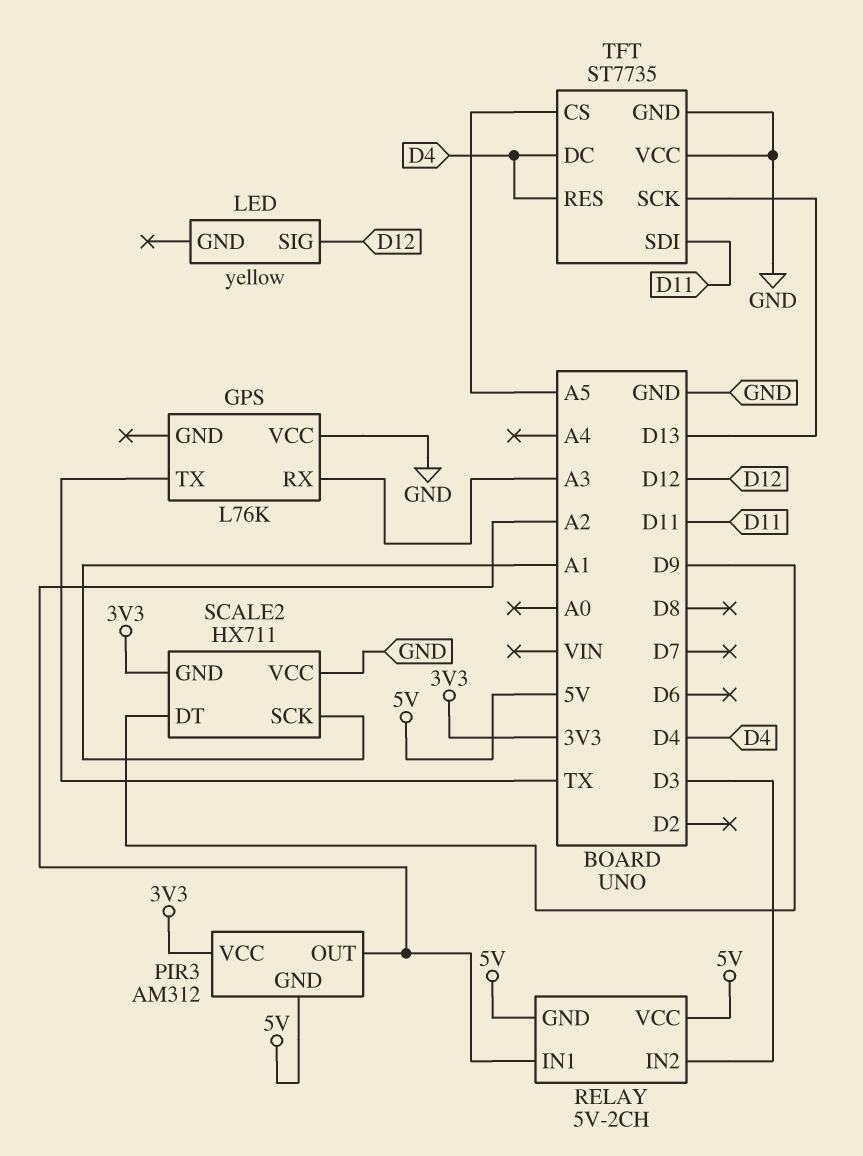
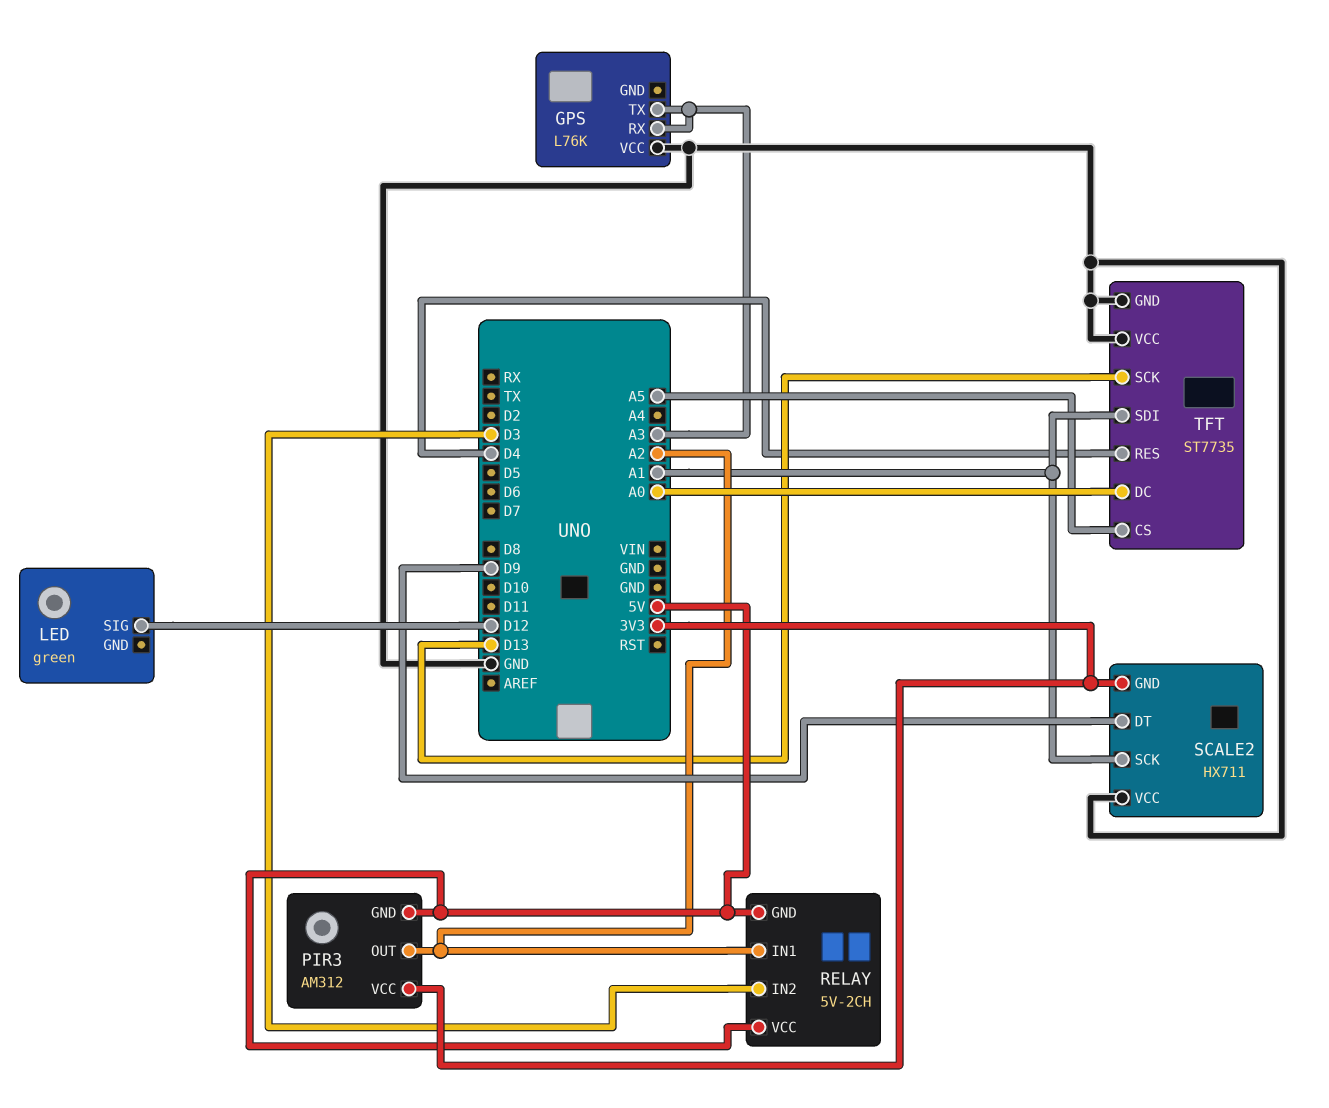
GPS pin TX: TX -> A3
LED: yellow -> green
TFT pin DC: D4 -> A0
TFT pin SDI: D11 -> A1

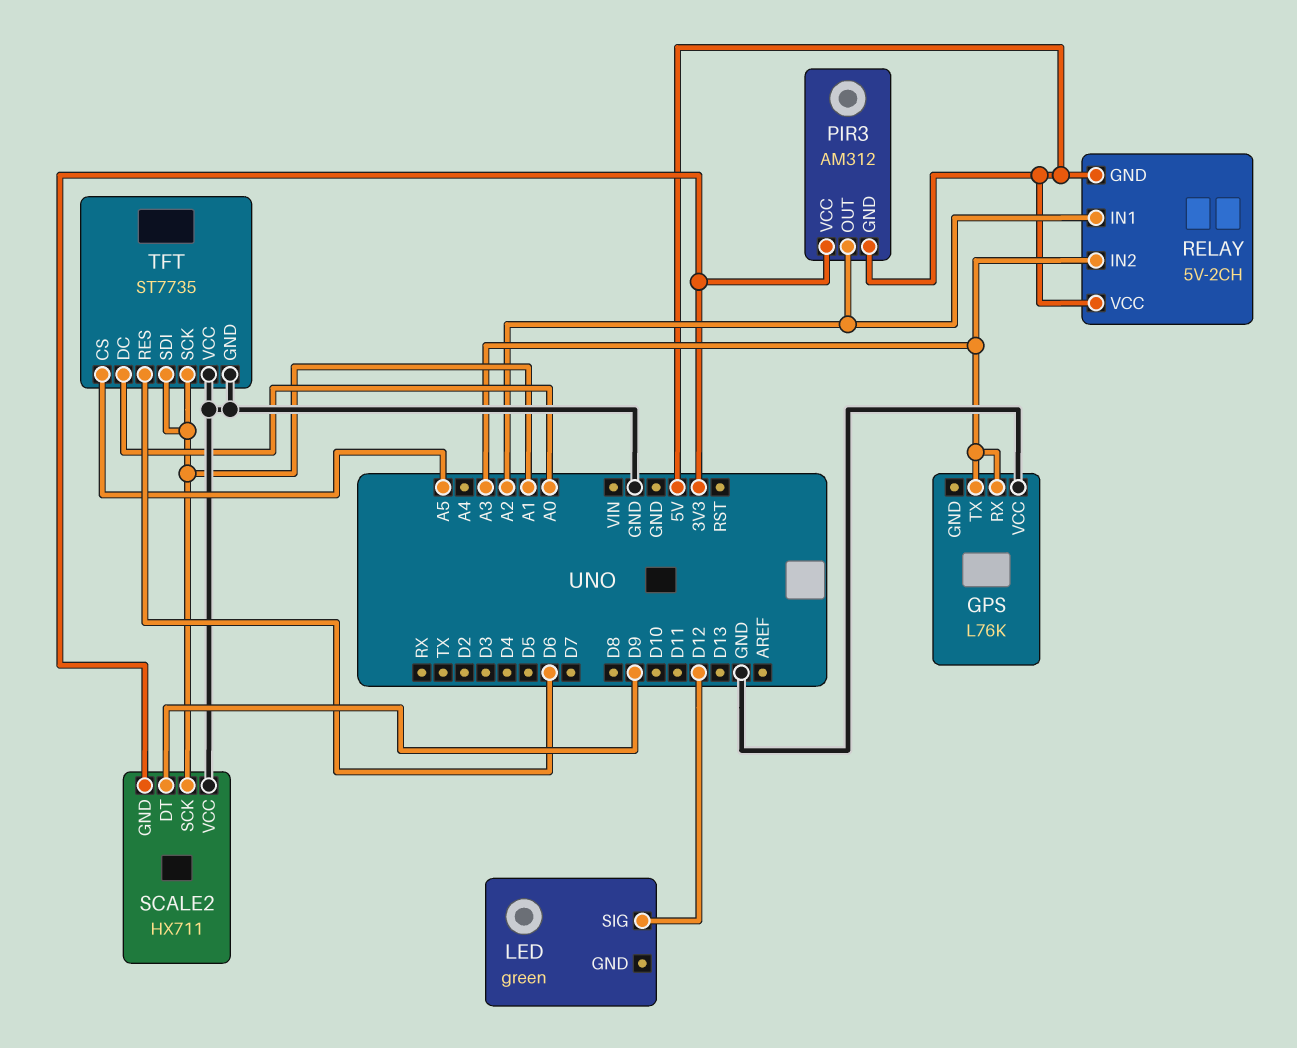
RELAY pin IN2: D3 -> A3
TFT pin RES: D4 -> D6
TFT pin SCK: D13 -> A1

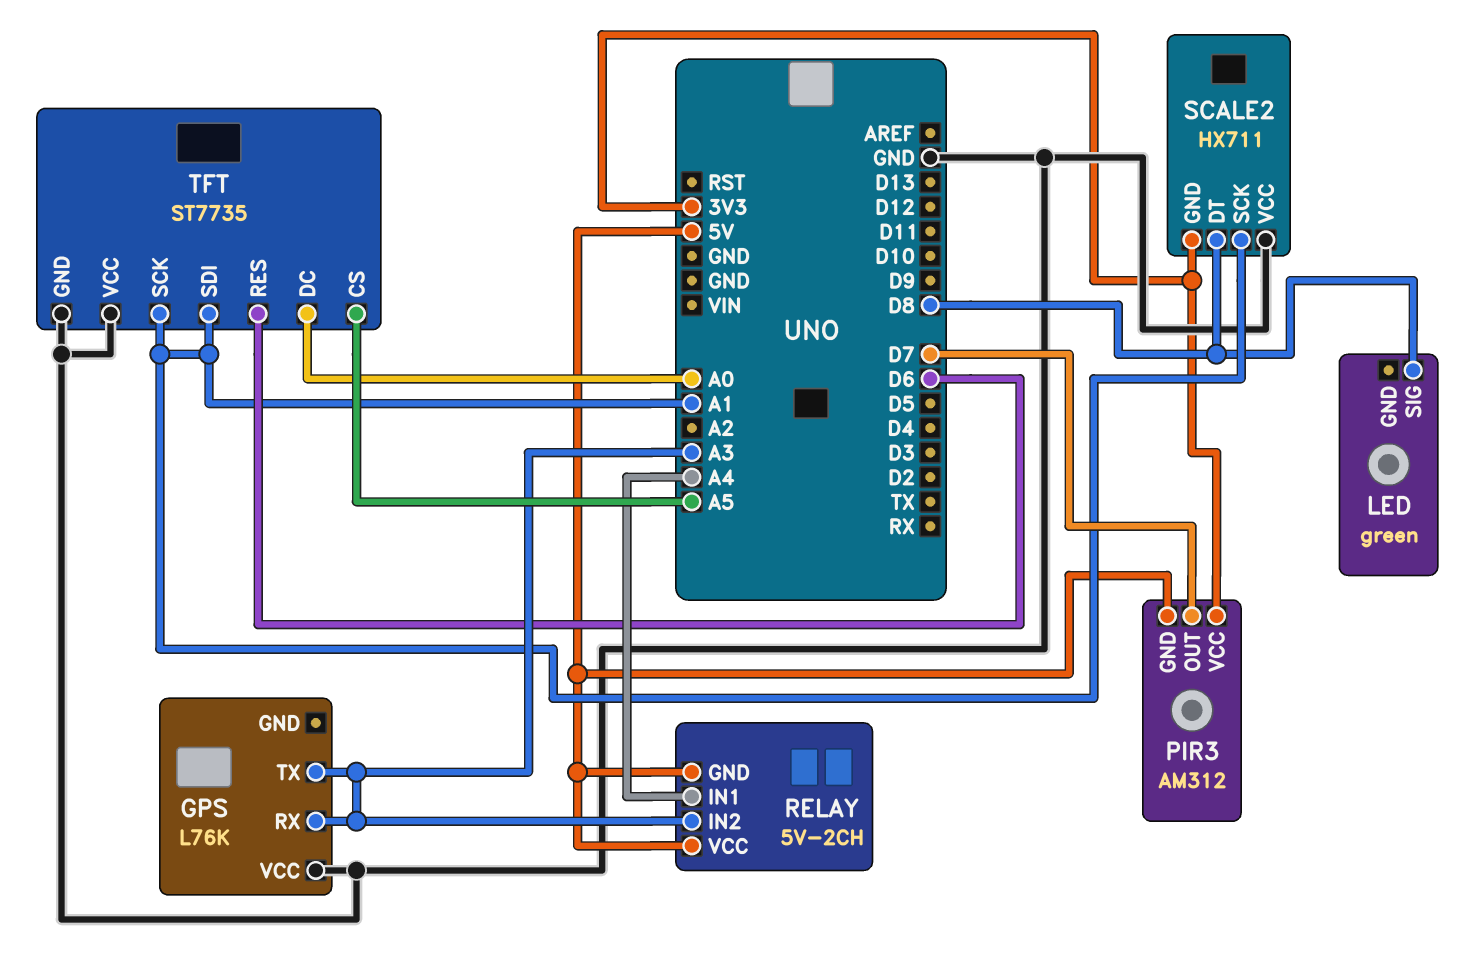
LED pin SIG: D12 -> D8
PIR3 pin OUT: A2 -> D7
RELAY pin IN1: A2 -> A4
SCALE2 pin DT: D9 -> D8

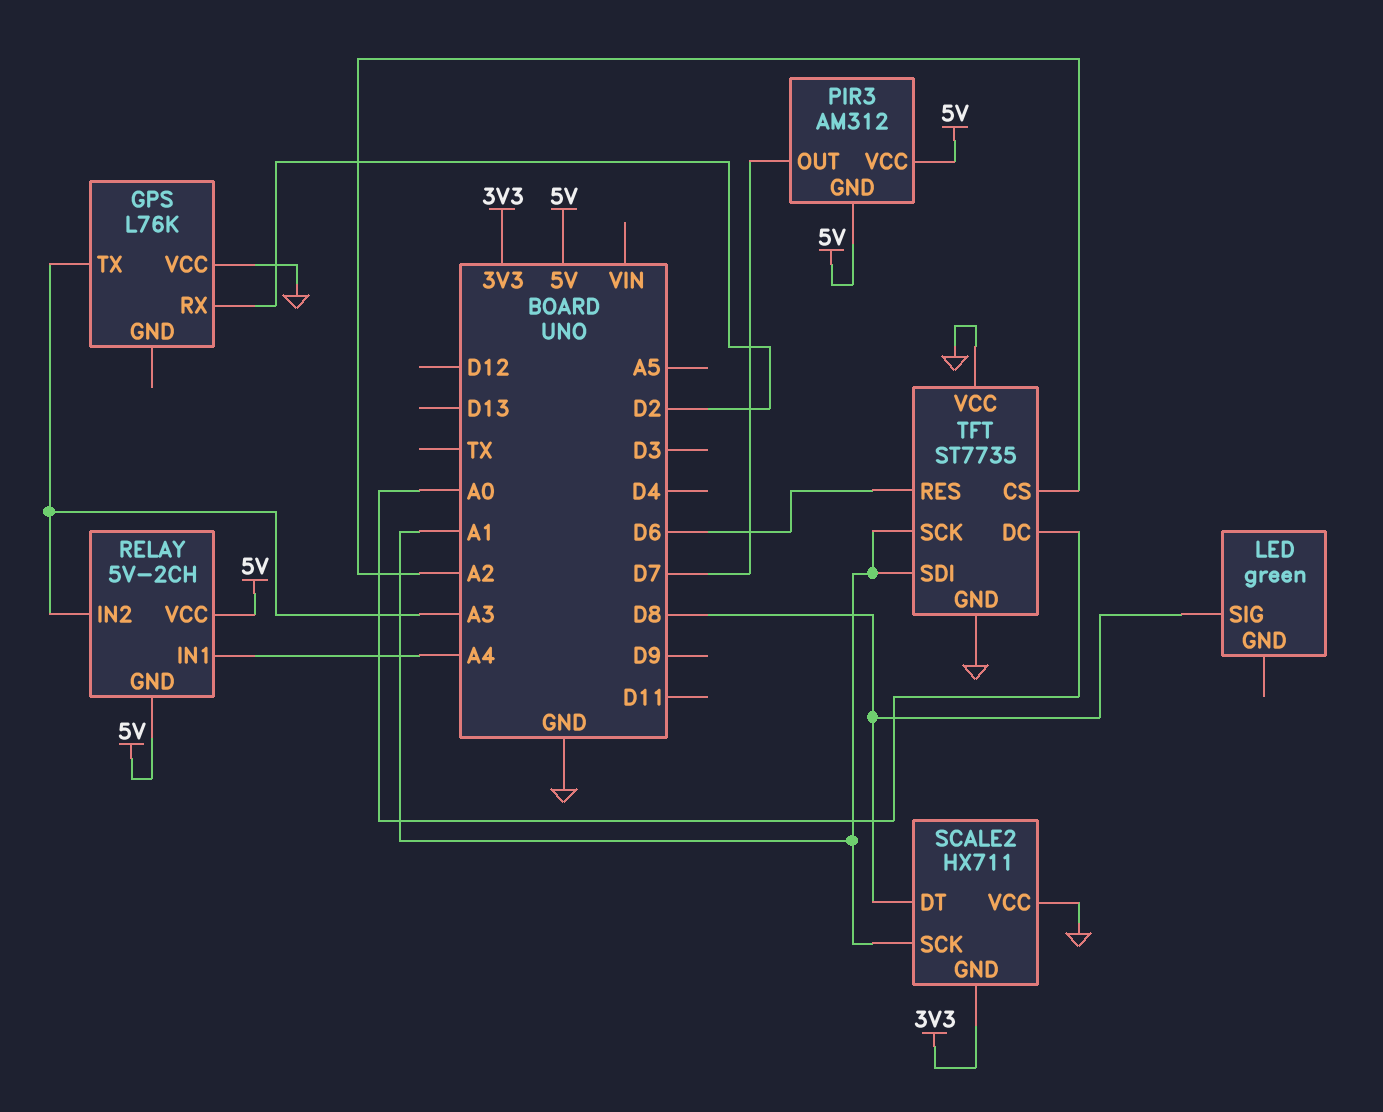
GPS pin RX: A3 -> D2
PIR3 pin VCC: 3V3 -> 5V
TFT pin CS: A5 -> A2

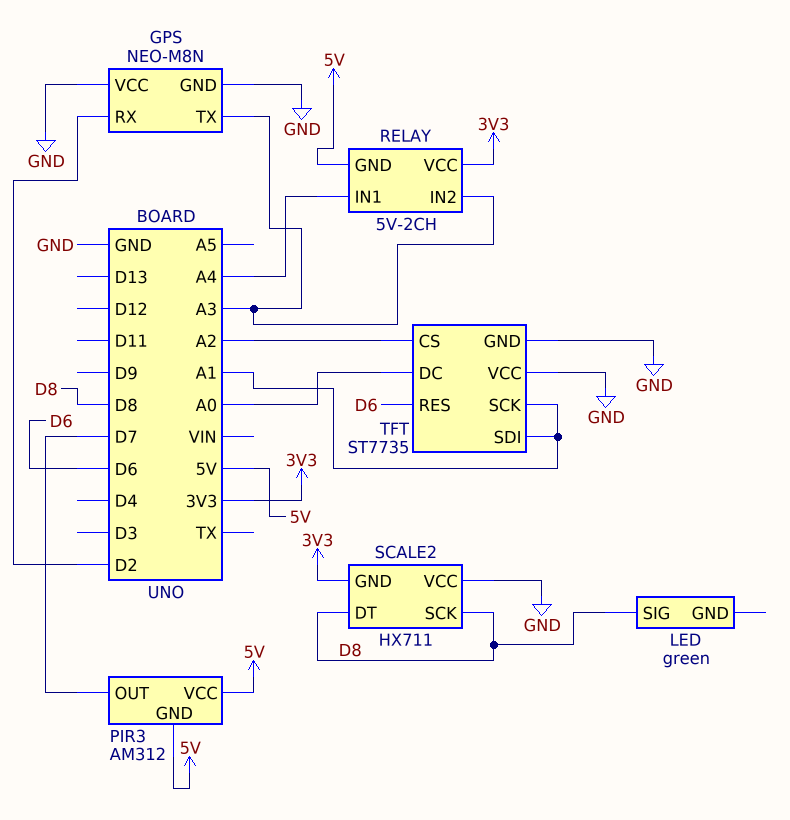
GPS: L76K -> NEO-M8N
GPS pin GND: none -> GND
RELAY pin VCC: 5V -> 3V3
SCALE2 pin SCK: A1 -> D8

